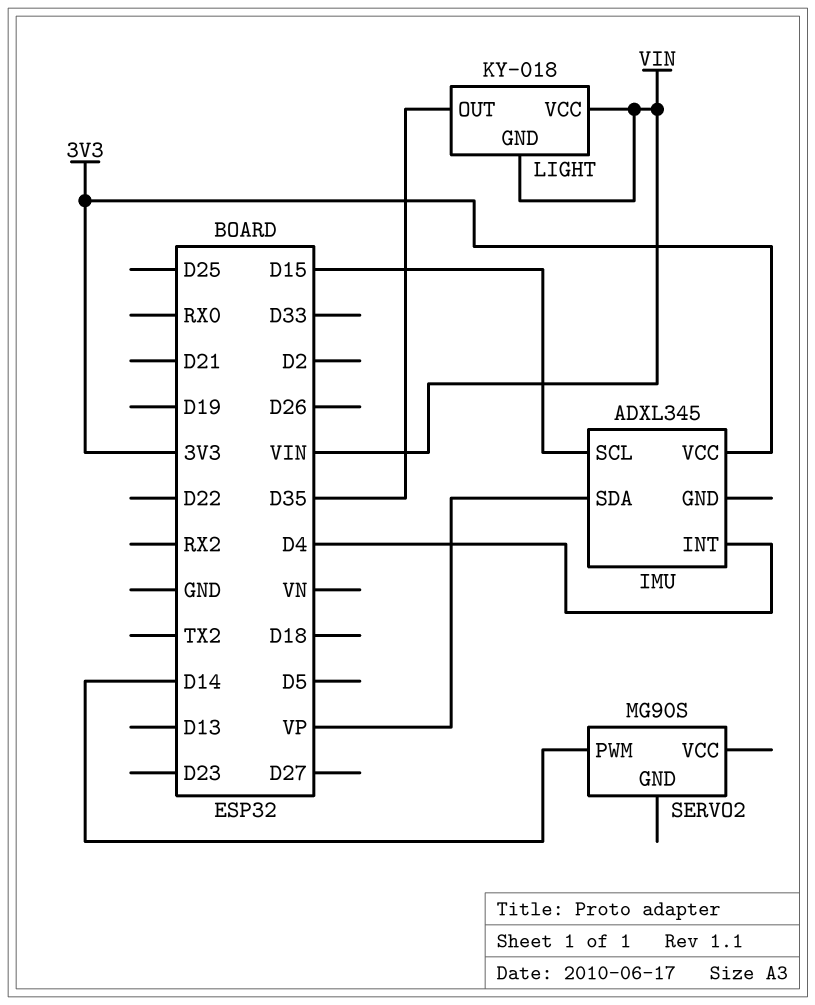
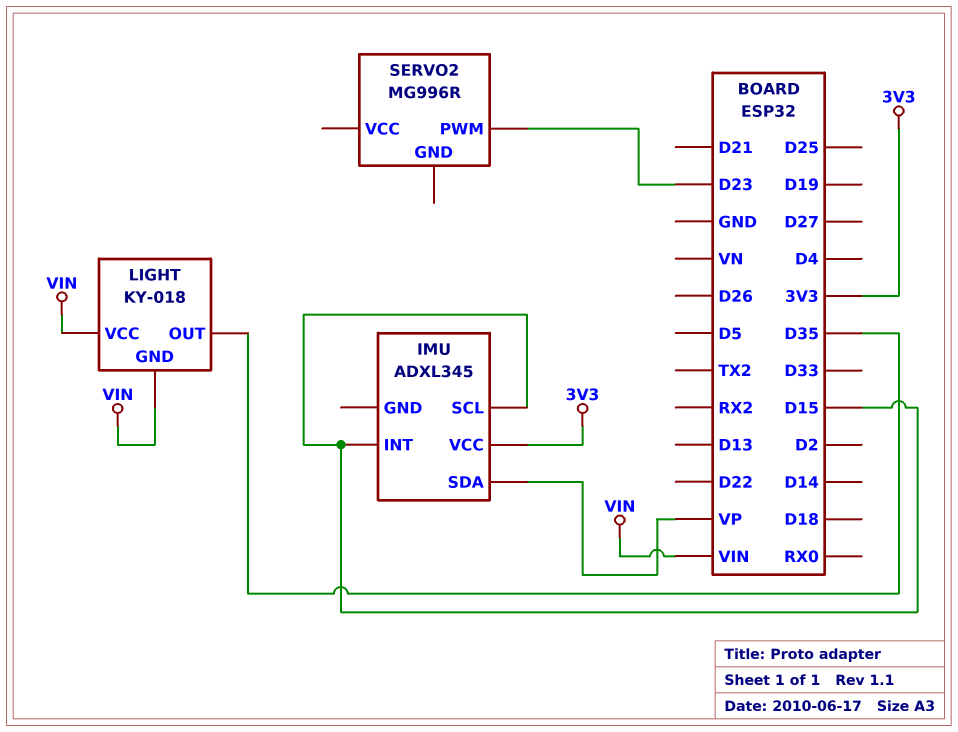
IMU pin INT: D4 -> D15
SERVO2: MG90S -> MG996R
SERVO2 pin PWM: D14 -> D23

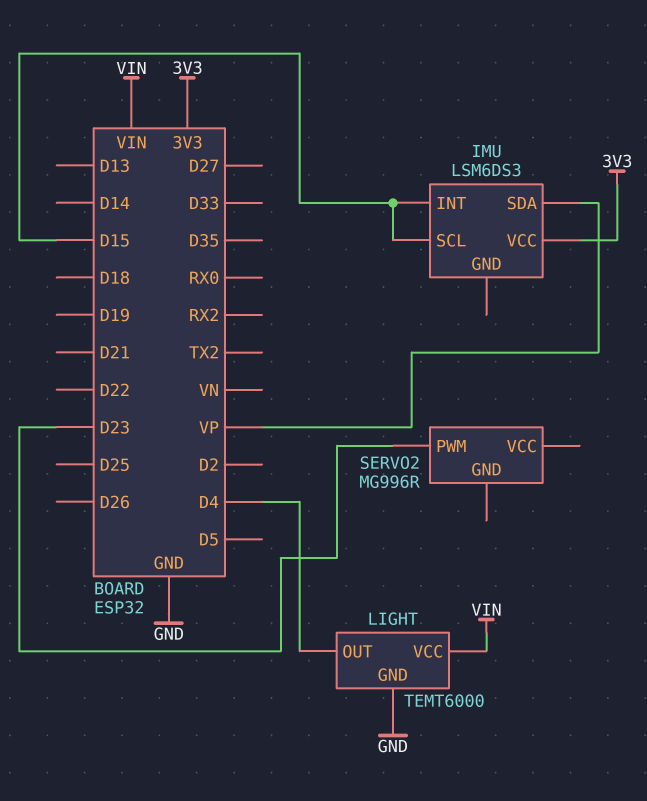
IMU: ADXL345 -> LSM6DS3
LIGHT: KY-018 -> TEMT6000
LIGHT pin GND: VIN -> GND
LIGHT pin OUT: D35 -> D4

